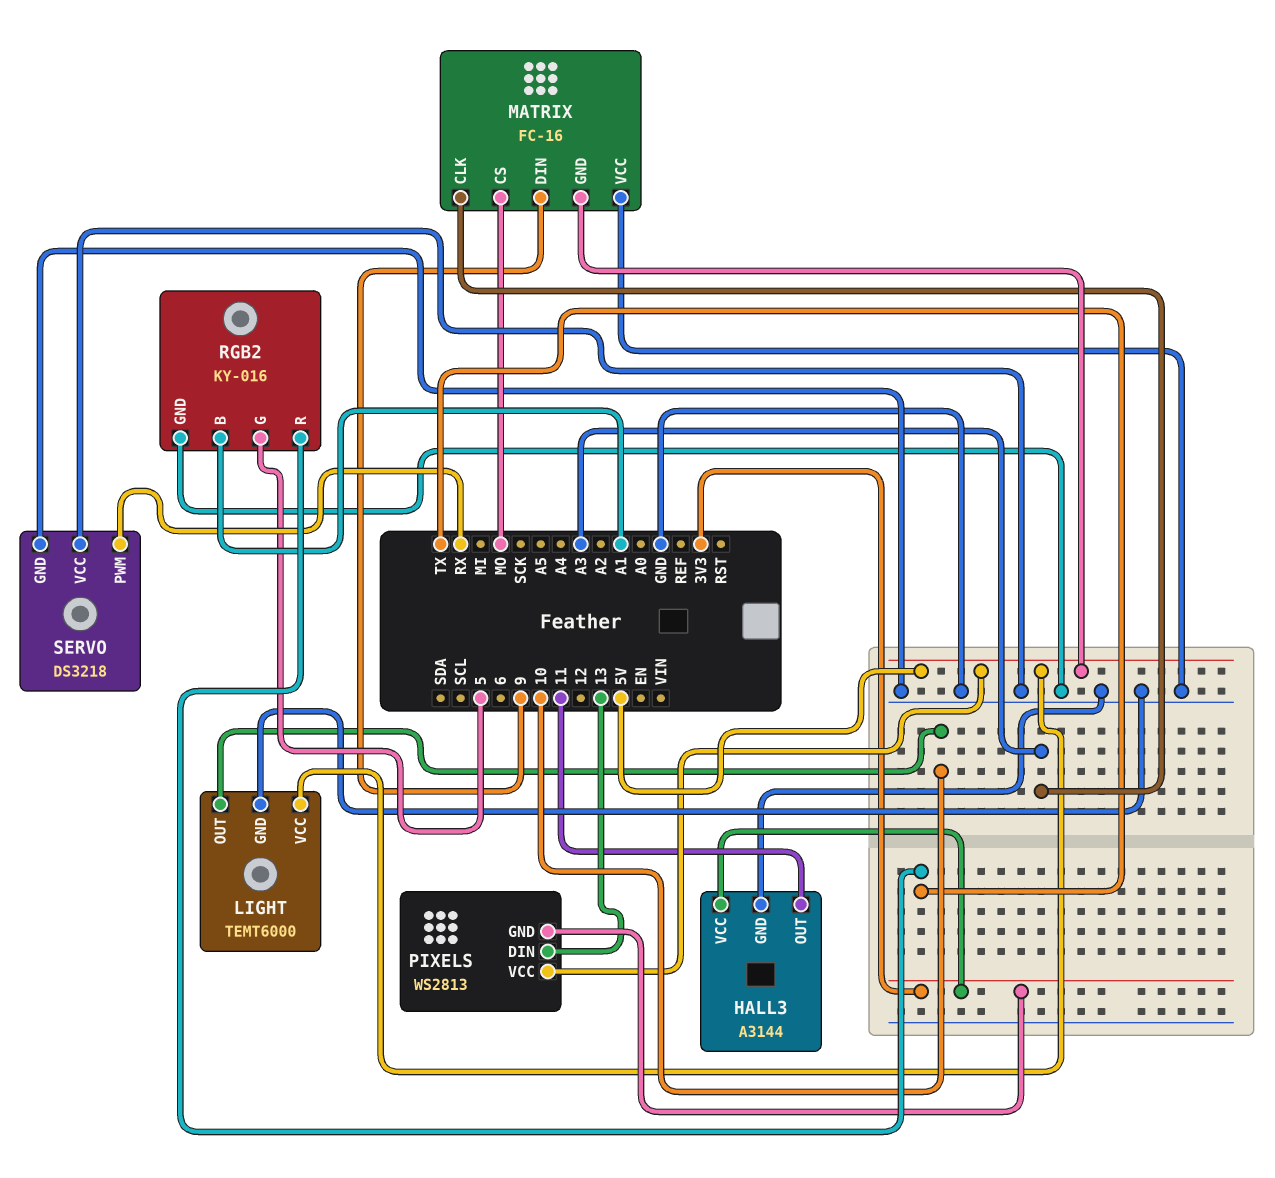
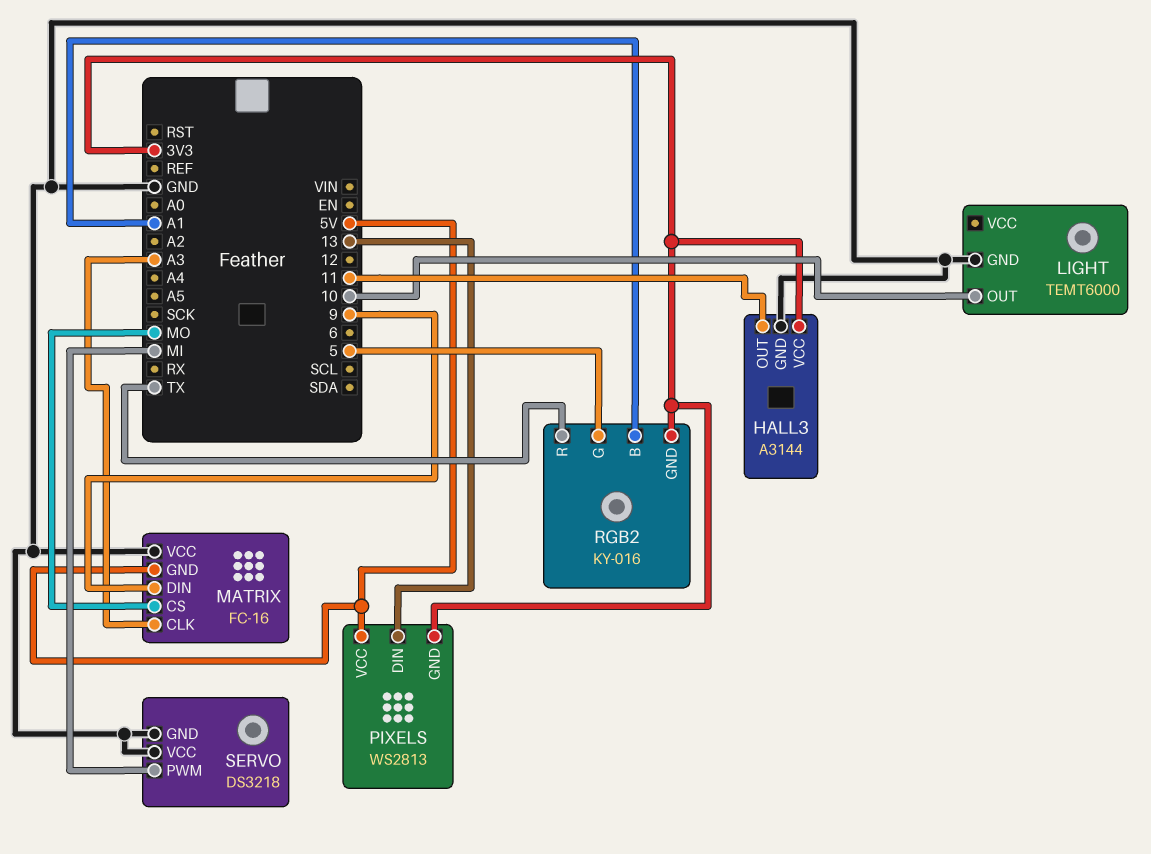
LIGHT pin VCC: 5V -> none
RGB2 pin GND: GND -> 3V3
SERVO pin PWM: RX -> MI

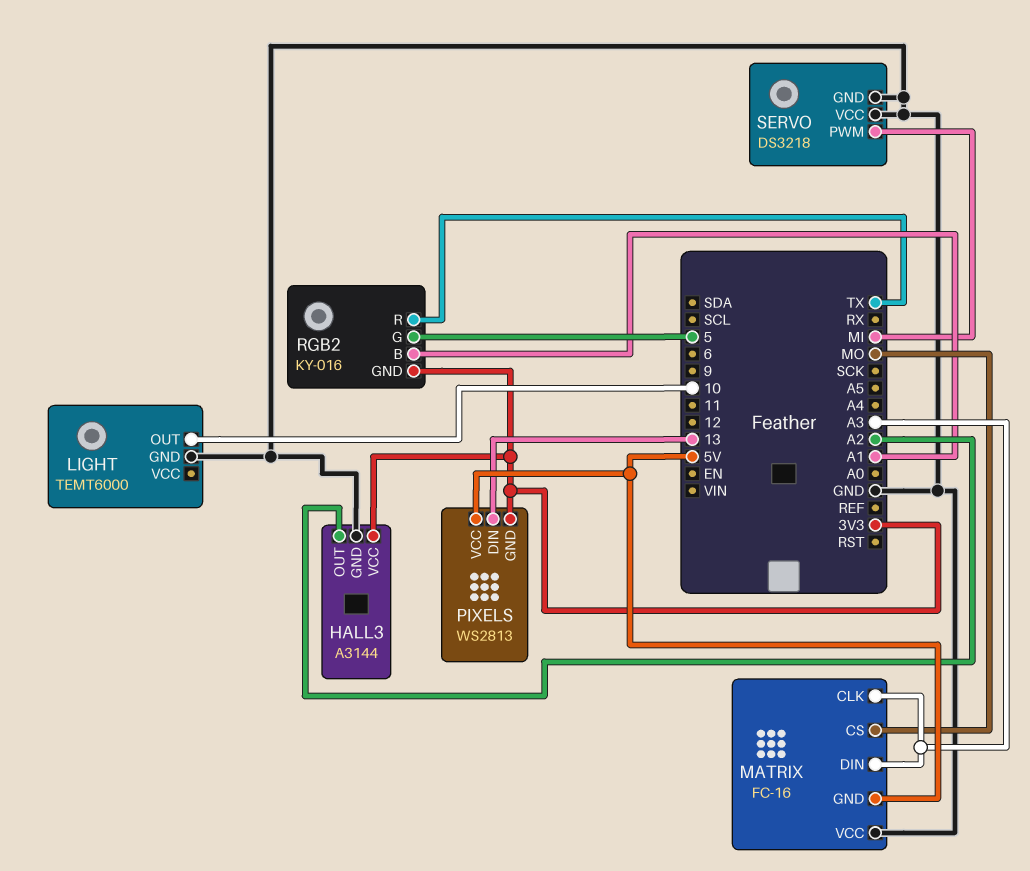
HALL3 pin OUT: 11 -> A2
MATRIX pin DIN: 9 -> A3

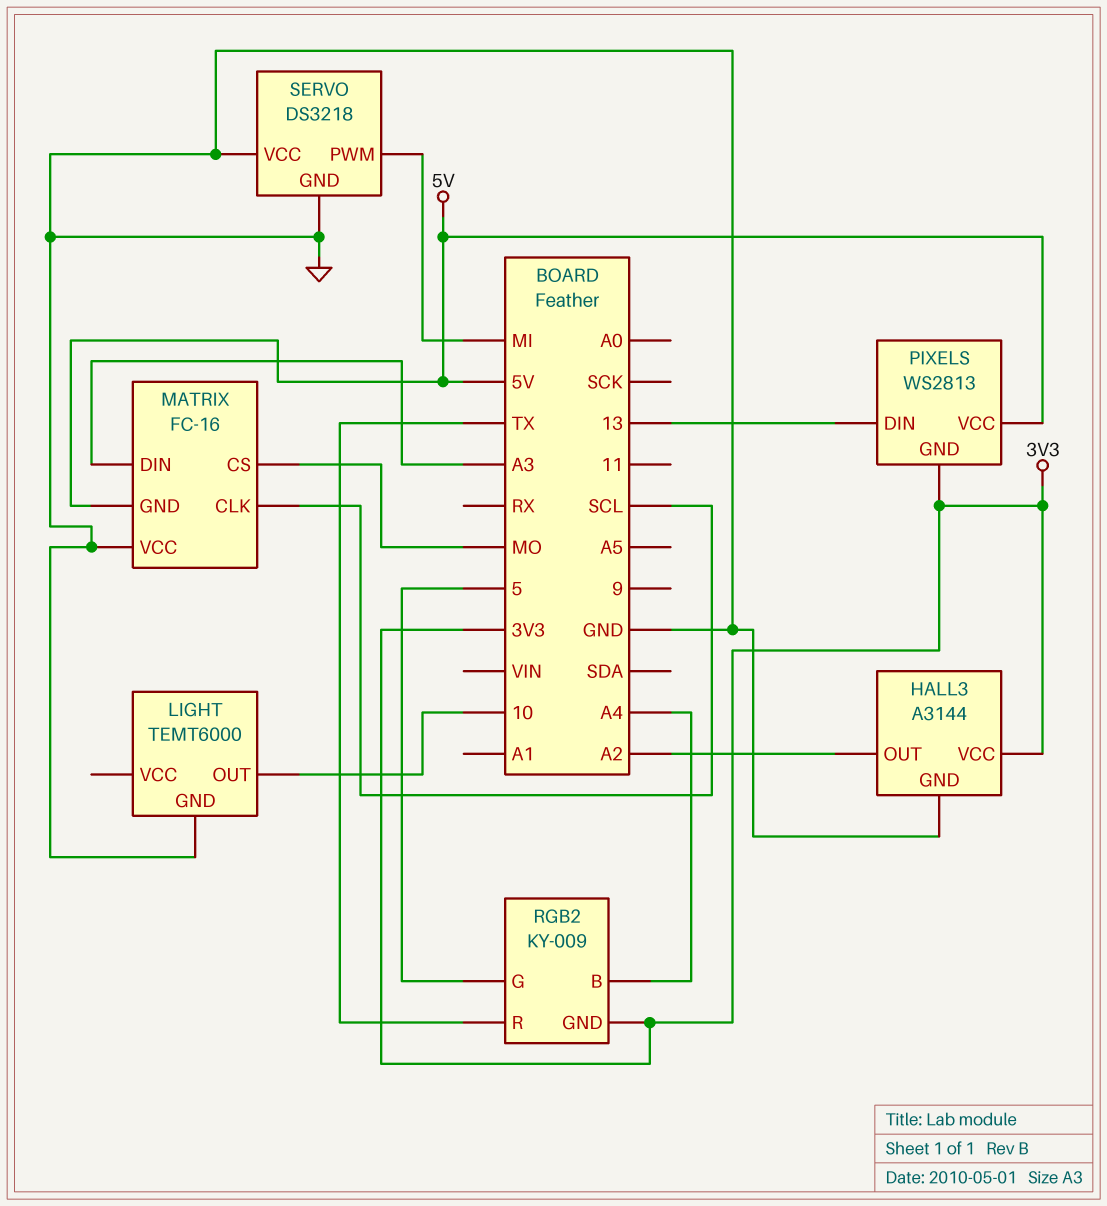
MATRIX pin CLK: A3 -> SCL
RGB2: KY-016 -> KY-009
RGB2 pin B: A1 -> A4

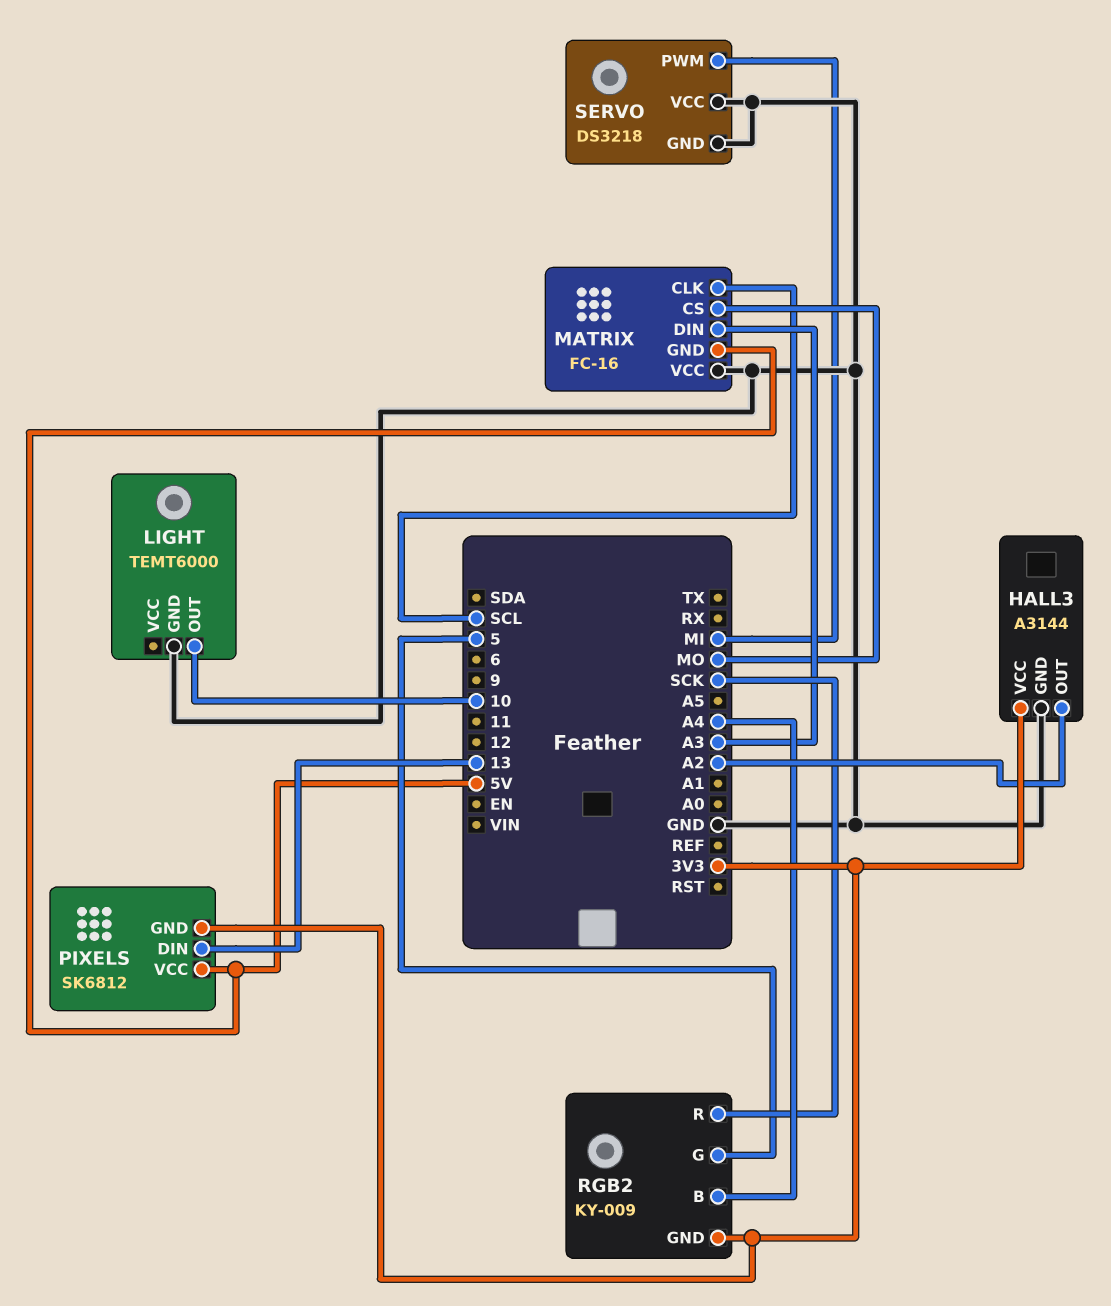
PIXELS: WS2813 -> SK6812
RGB2 pin R: TX -> SCK

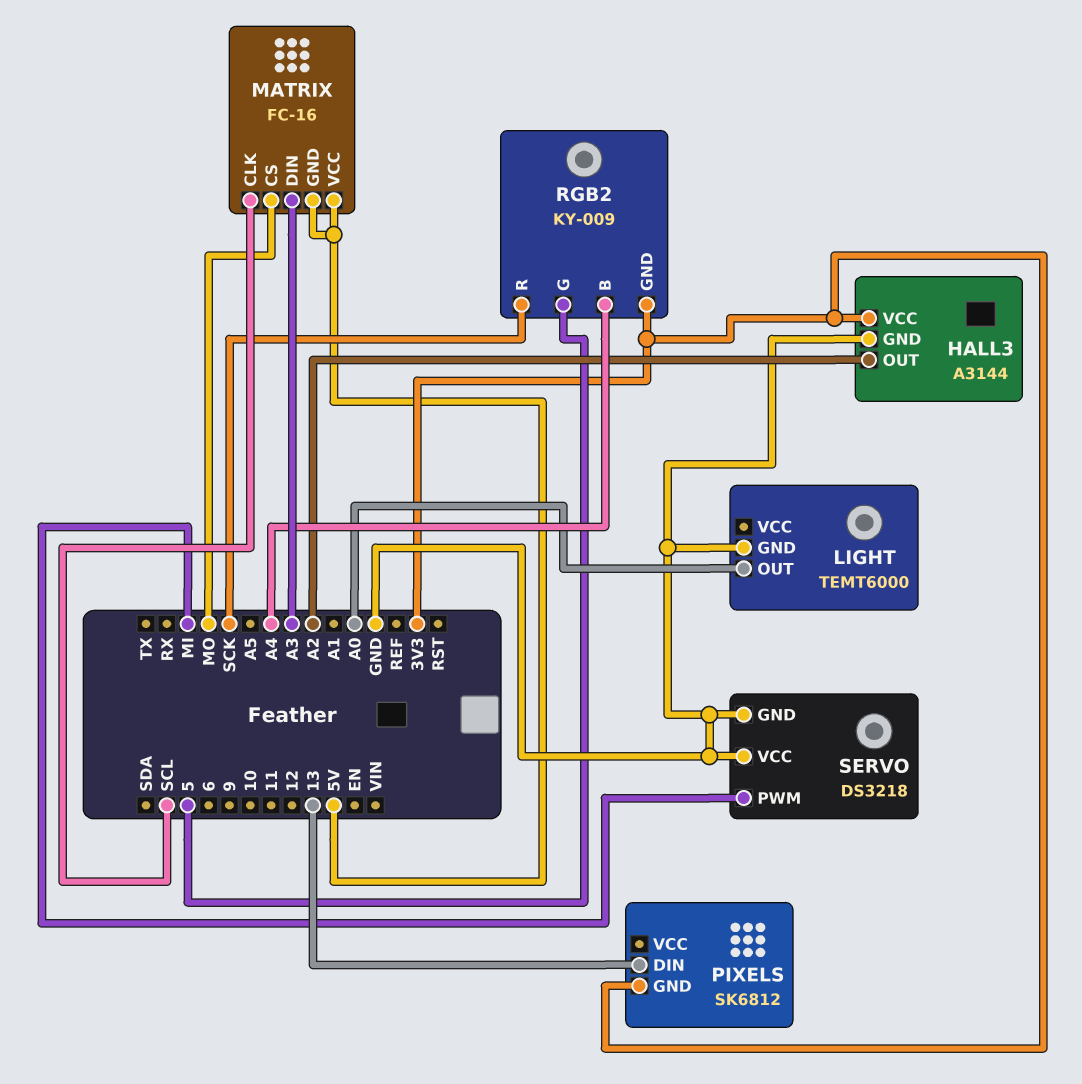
LIGHT pin OUT: 10 -> A0
MATRIX pin VCC: GND -> 5V
PIXELS pin VCC: 5V -> none

